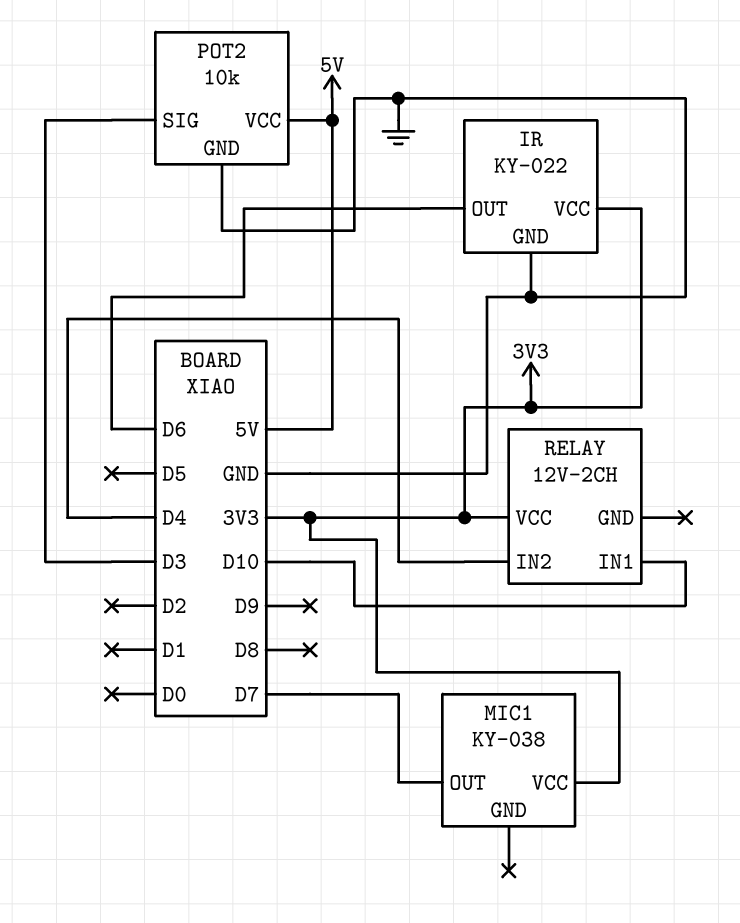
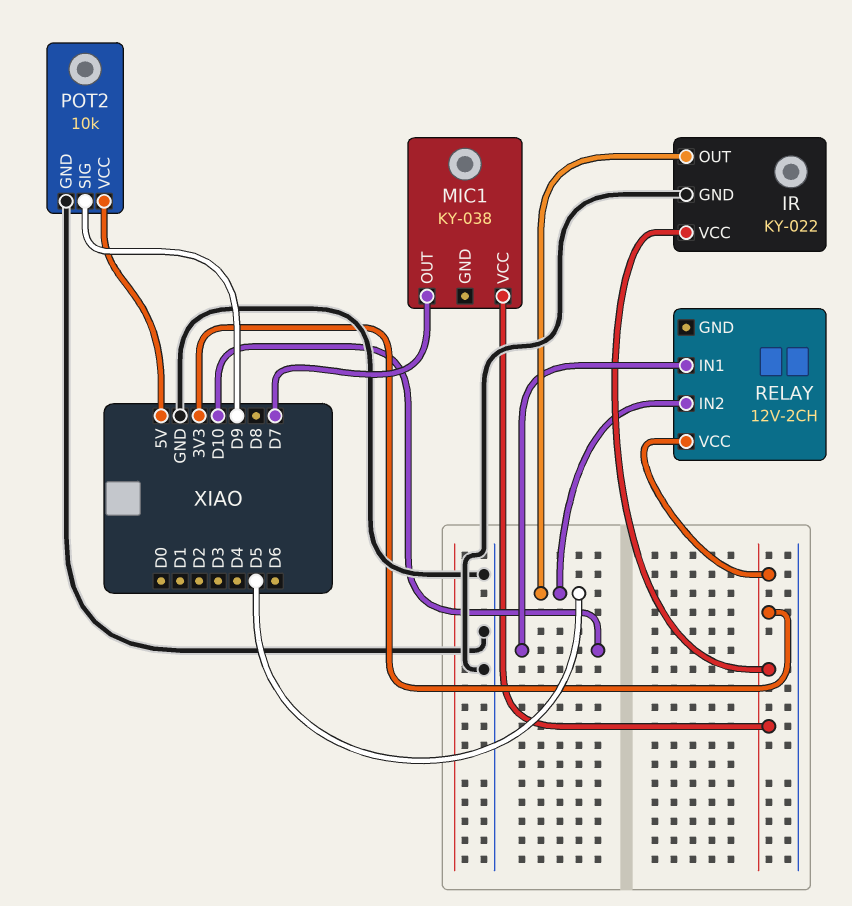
IR pin OUT: D6 -> D5
POT2 pin SIG: D3 -> D9
RELAY pin IN2: D4 -> D5

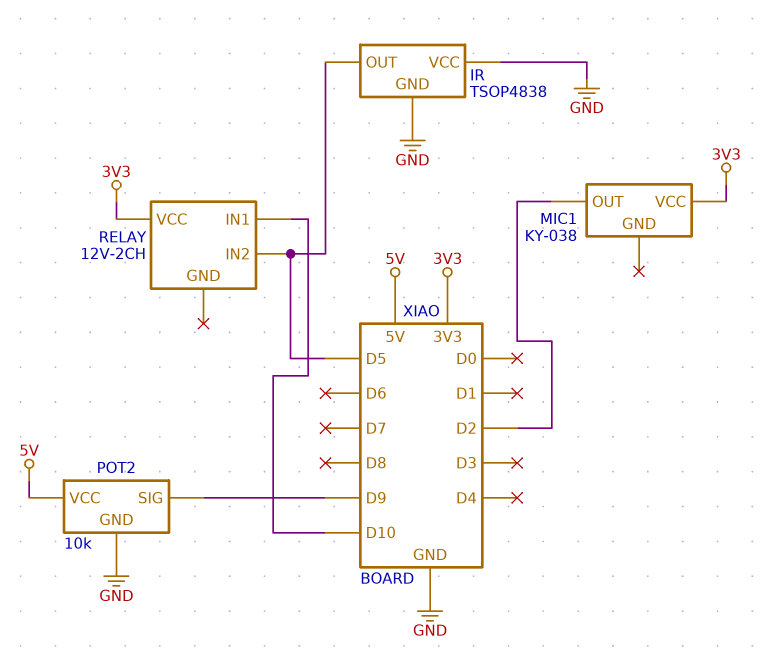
IR: KY-022 -> TSOP4838
IR pin VCC: 3V3 -> GND
MIC1 pin OUT: D7 -> D2

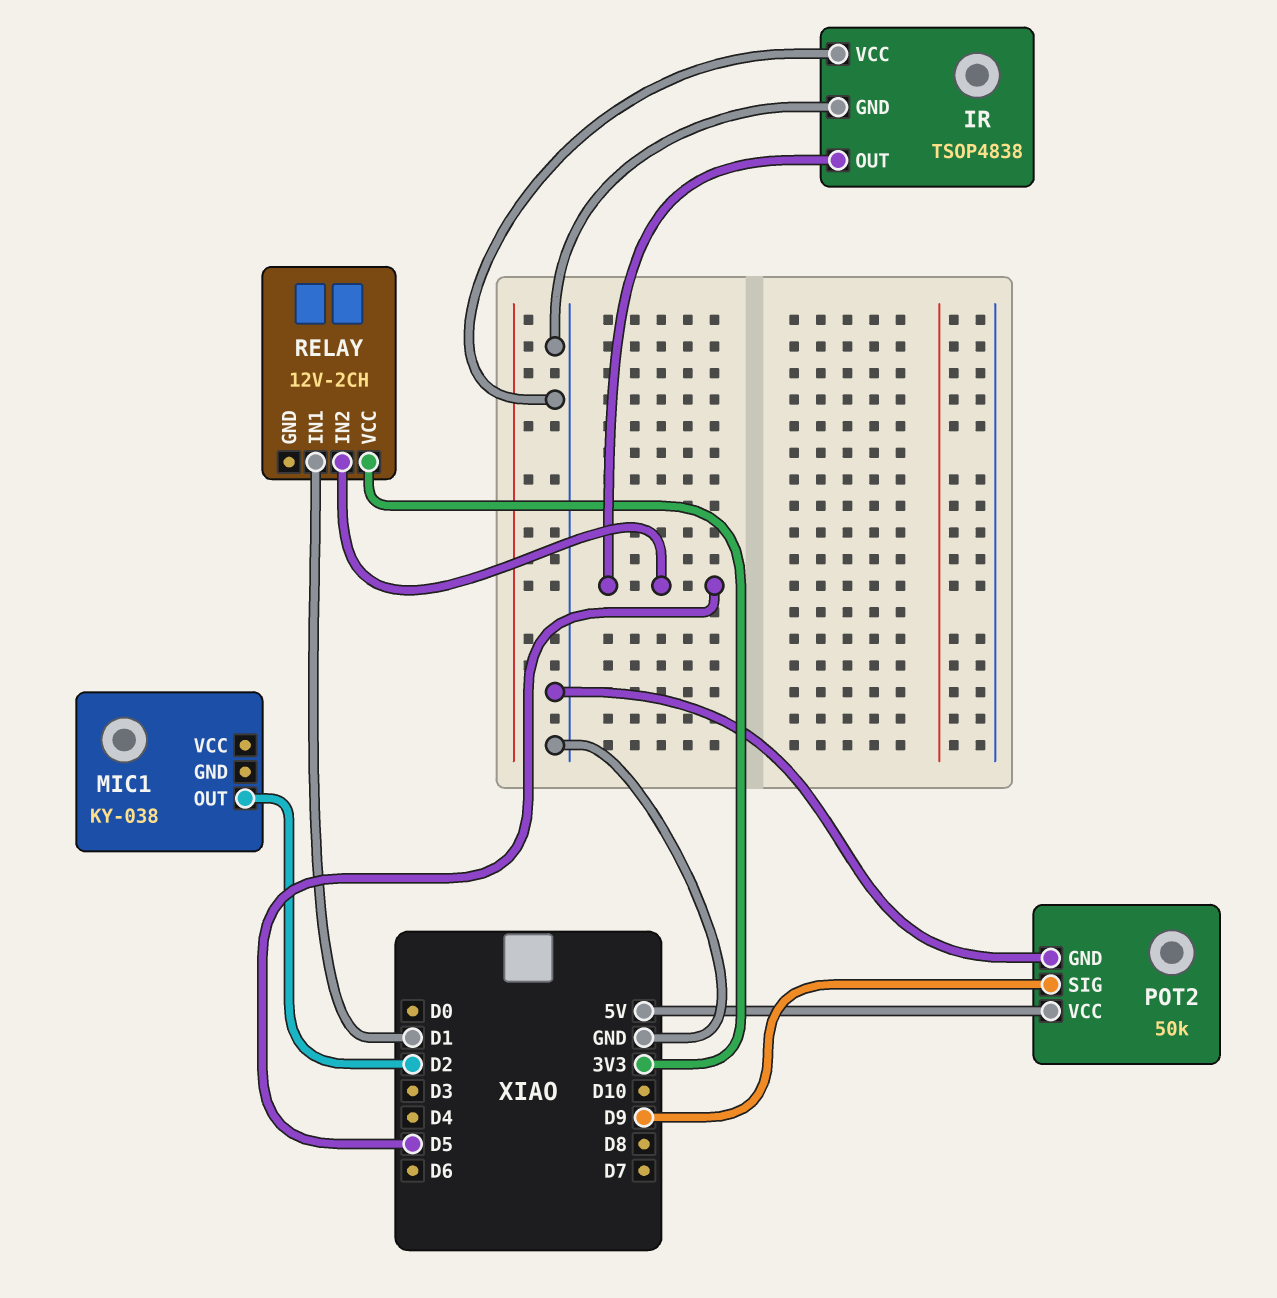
MIC1 pin VCC: 3V3 -> none
POT2: 10k -> 50k
RELAY pin IN1: D10 -> D1

